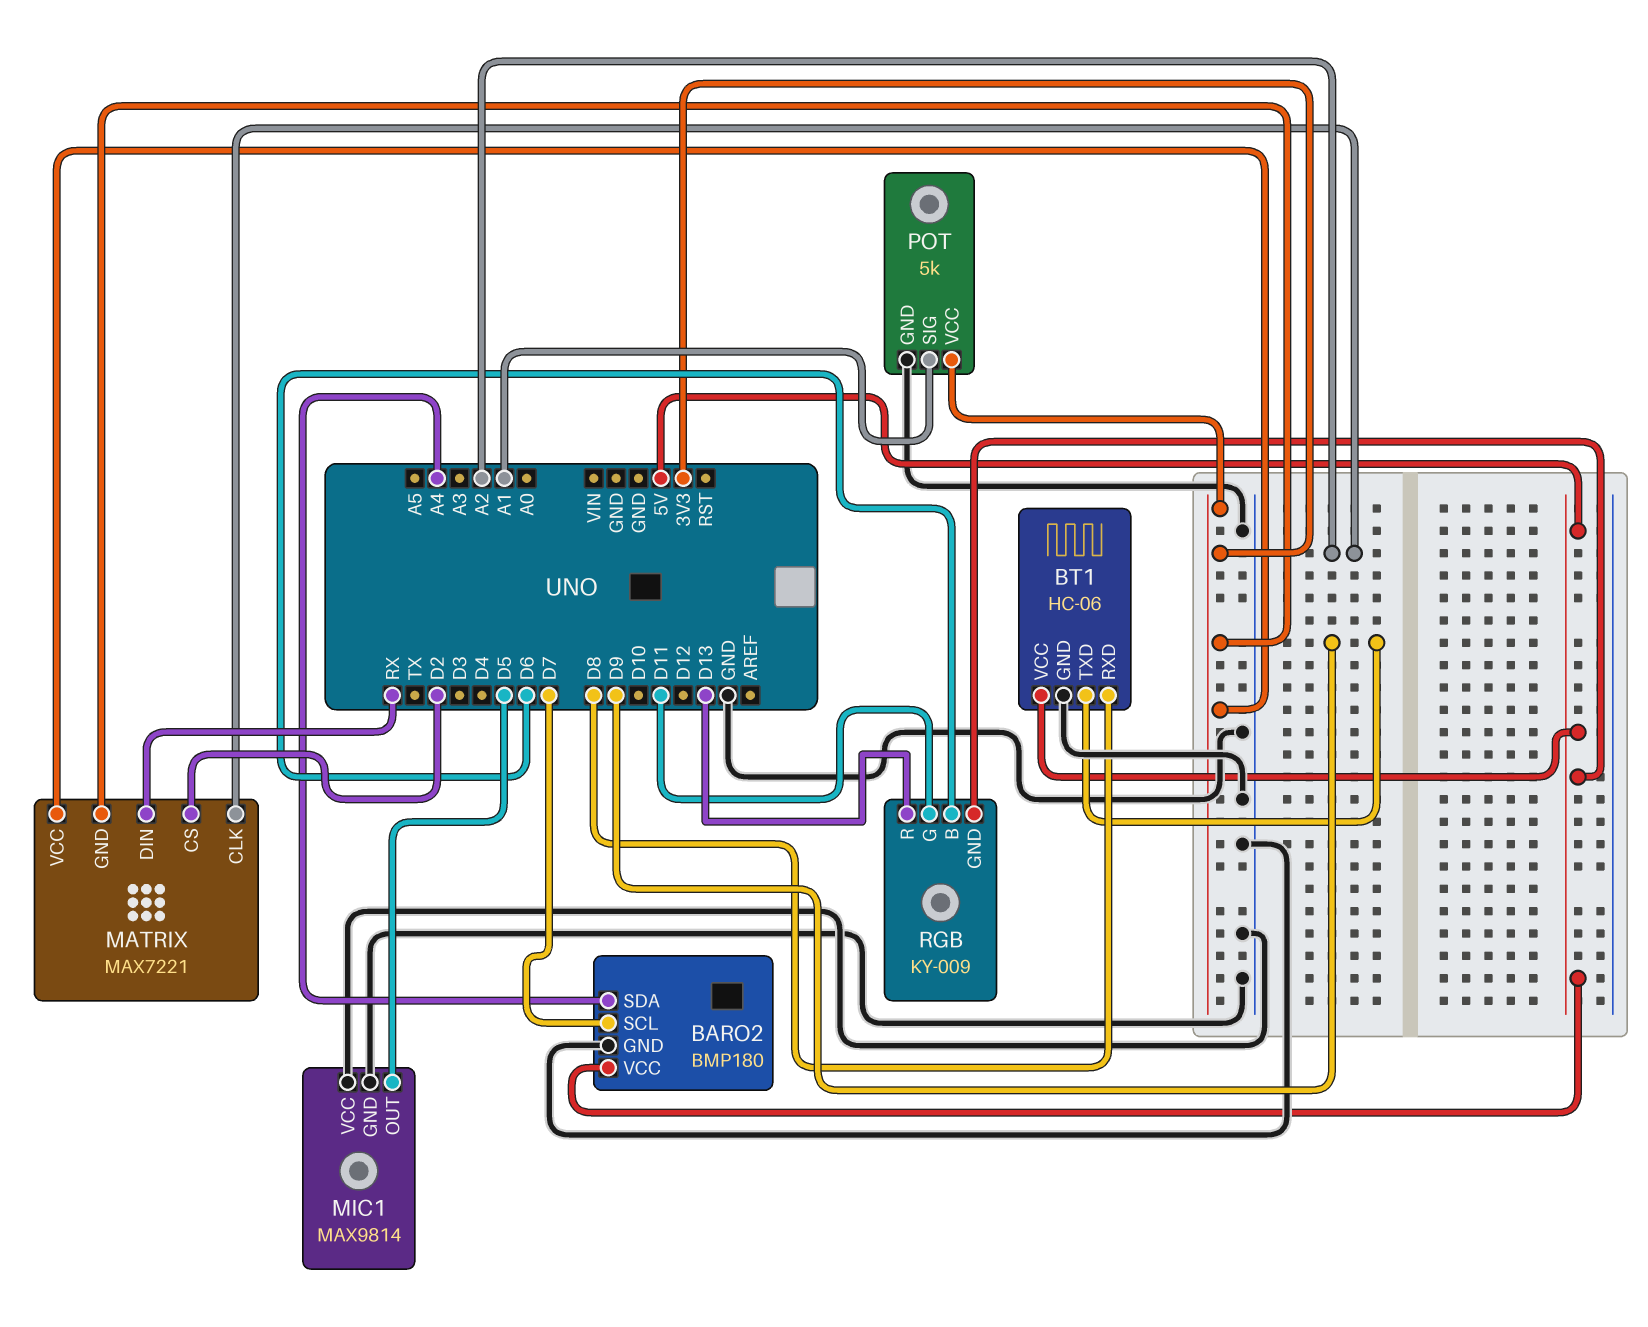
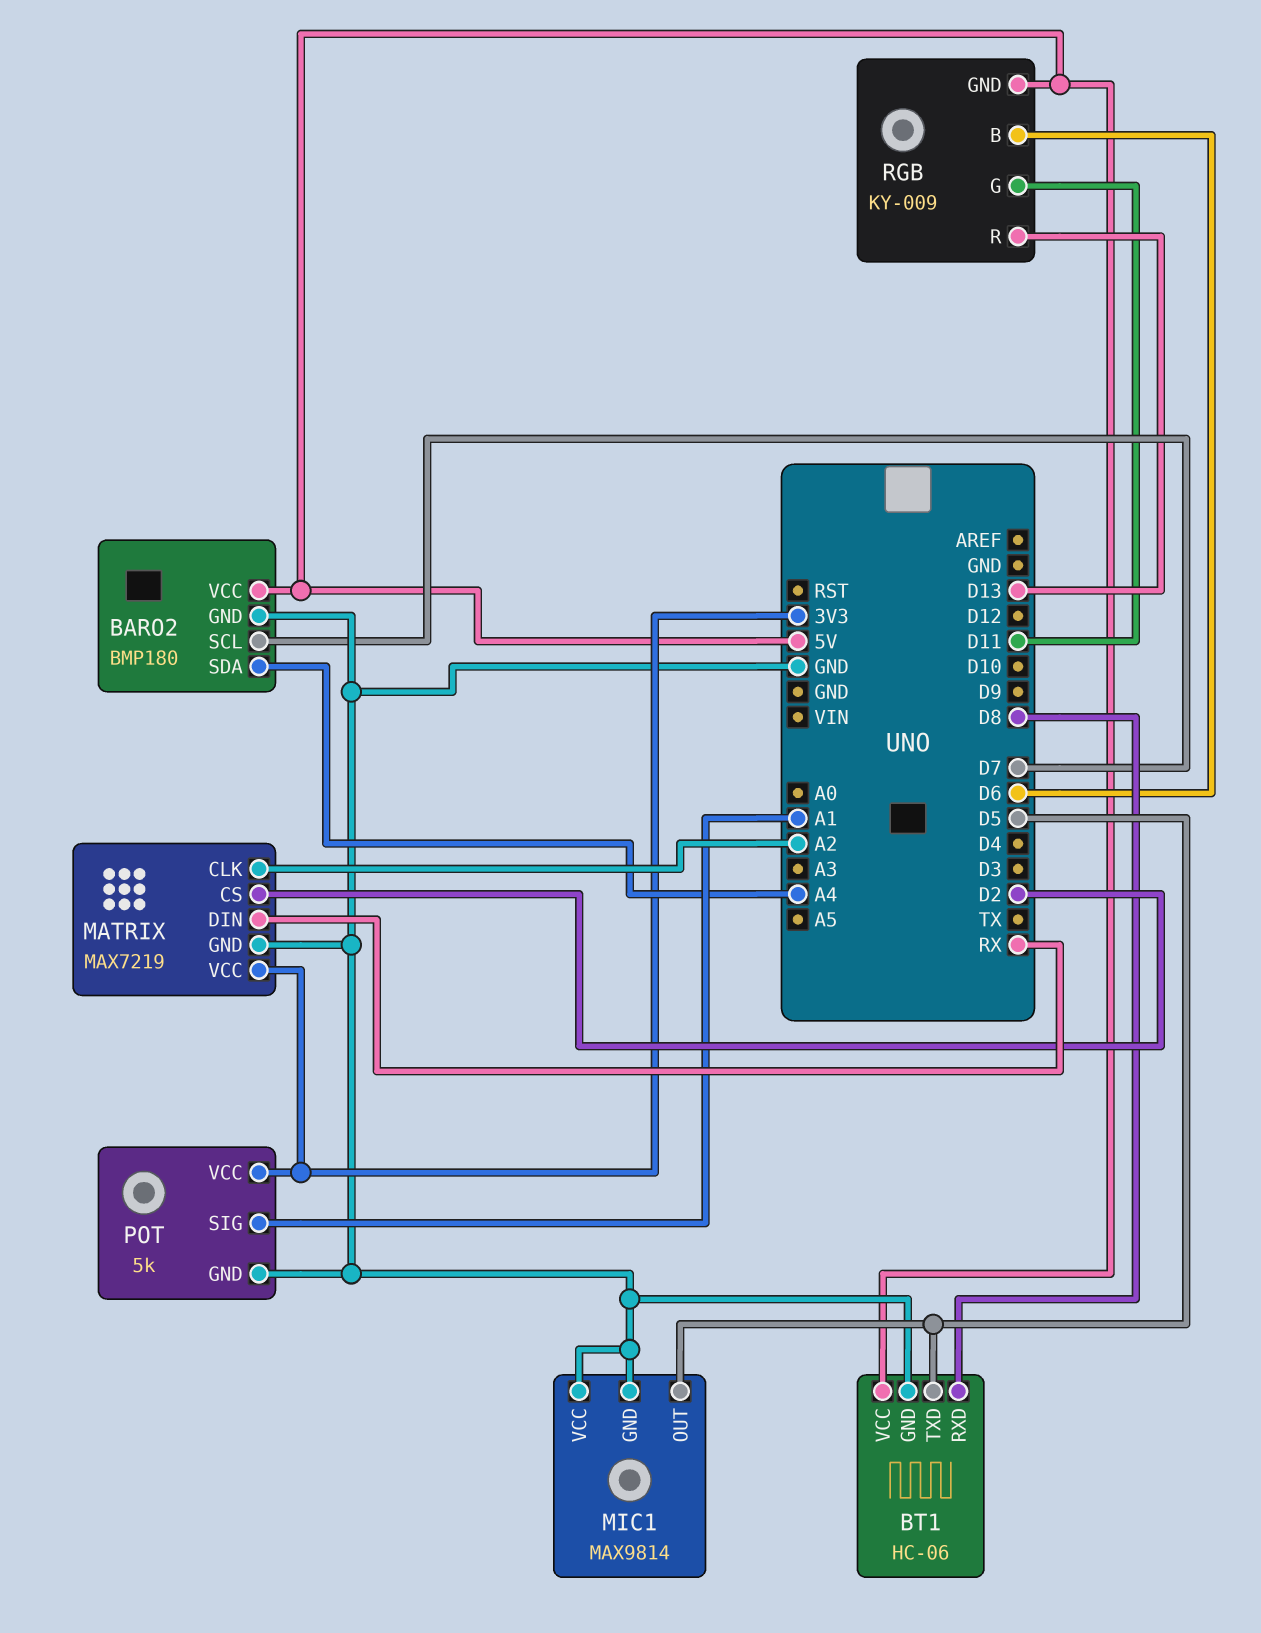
BT1 pin TXD: D9 -> D5
MATRIX: MAX7221 -> MAX7219
MATRIX pin GND: 3V3 -> GND

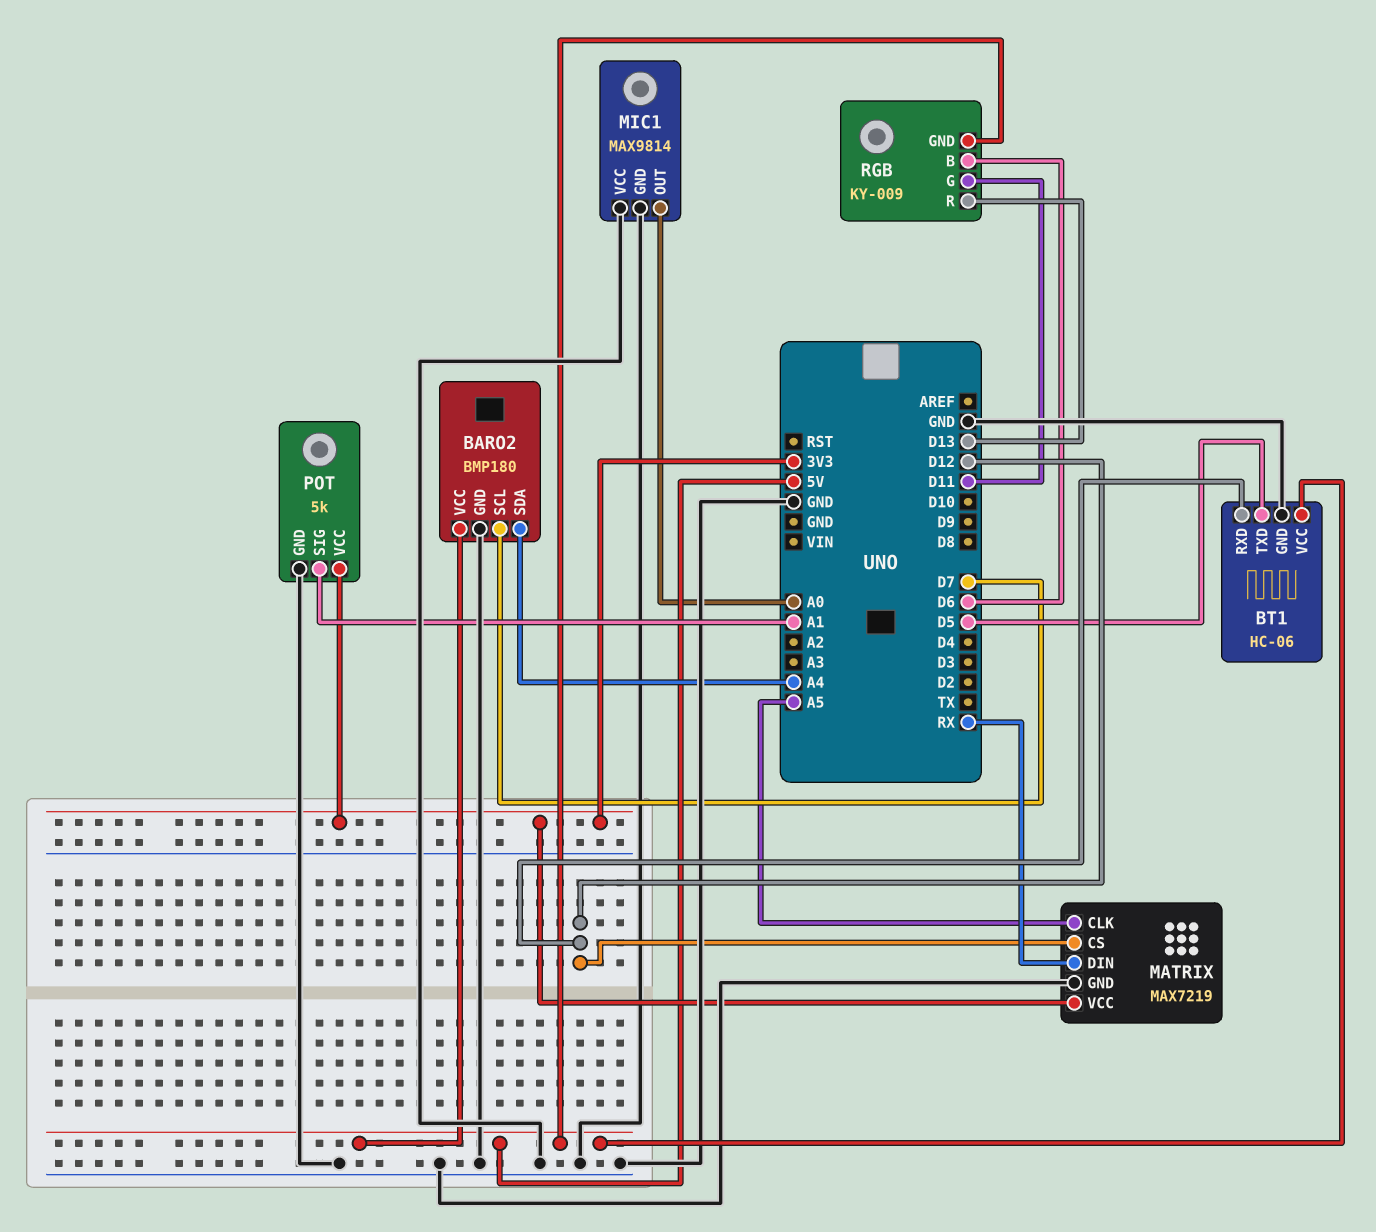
BT1 pin RXD: D8 -> D12
MATRIX pin CLK: A2 -> A5
MATRIX pin CS: D2 -> D12
MIC1 pin OUT: D5 -> A0

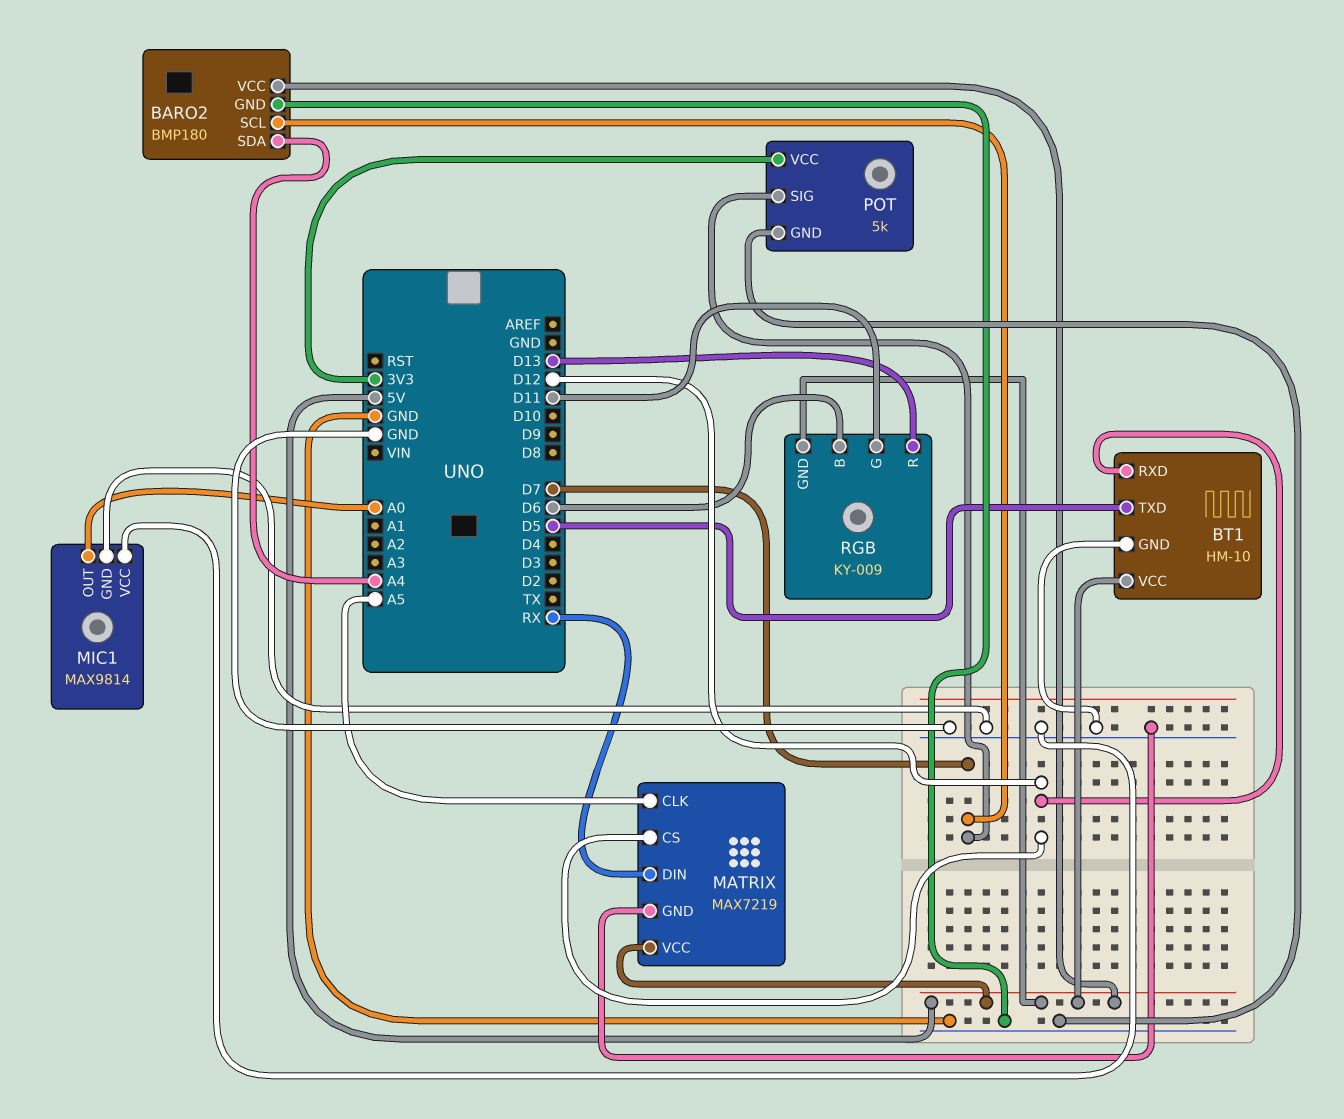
BT1: HC-06 -> HM-10
MATRIX pin VCC: 3V3 -> 5V
POT pin SIG: A1 -> D7

